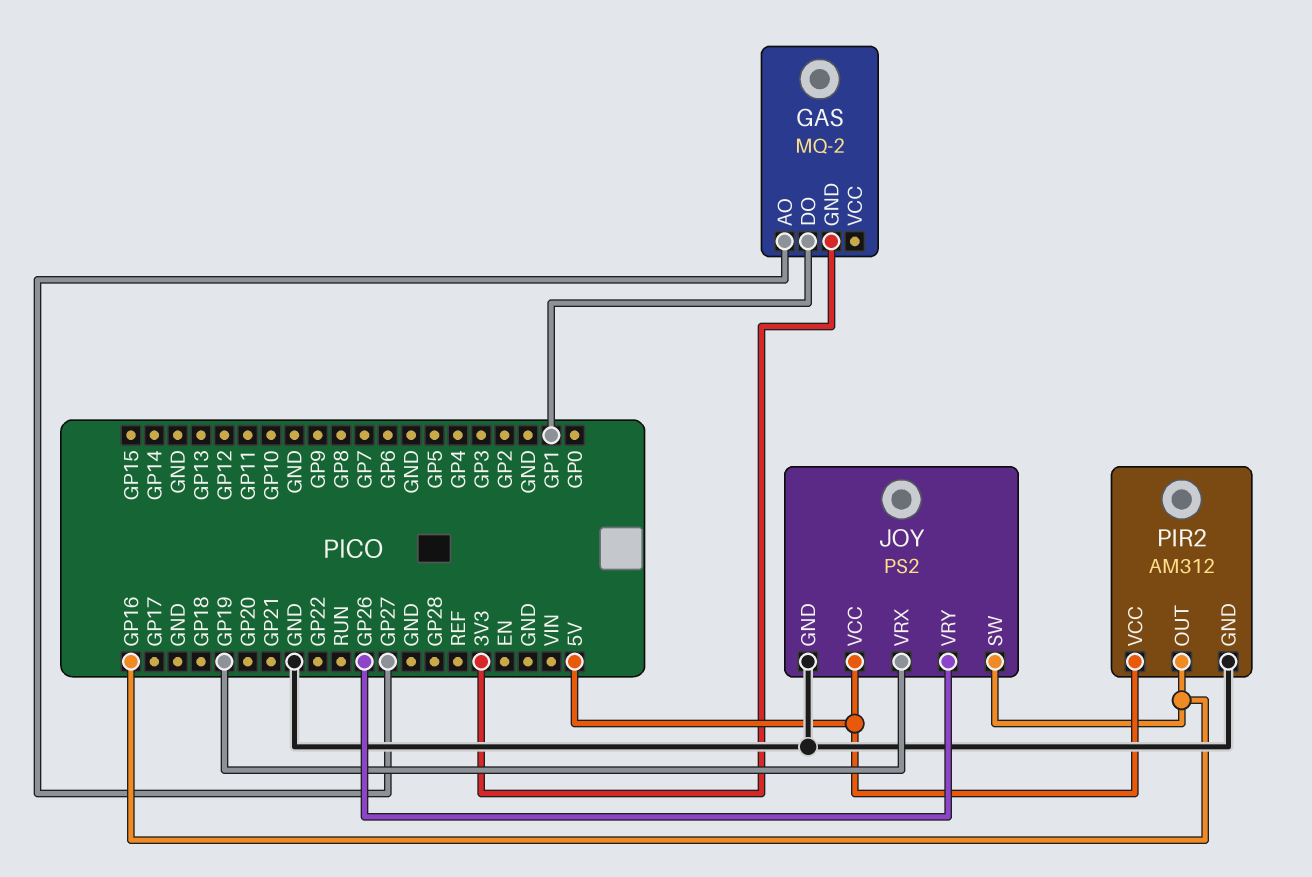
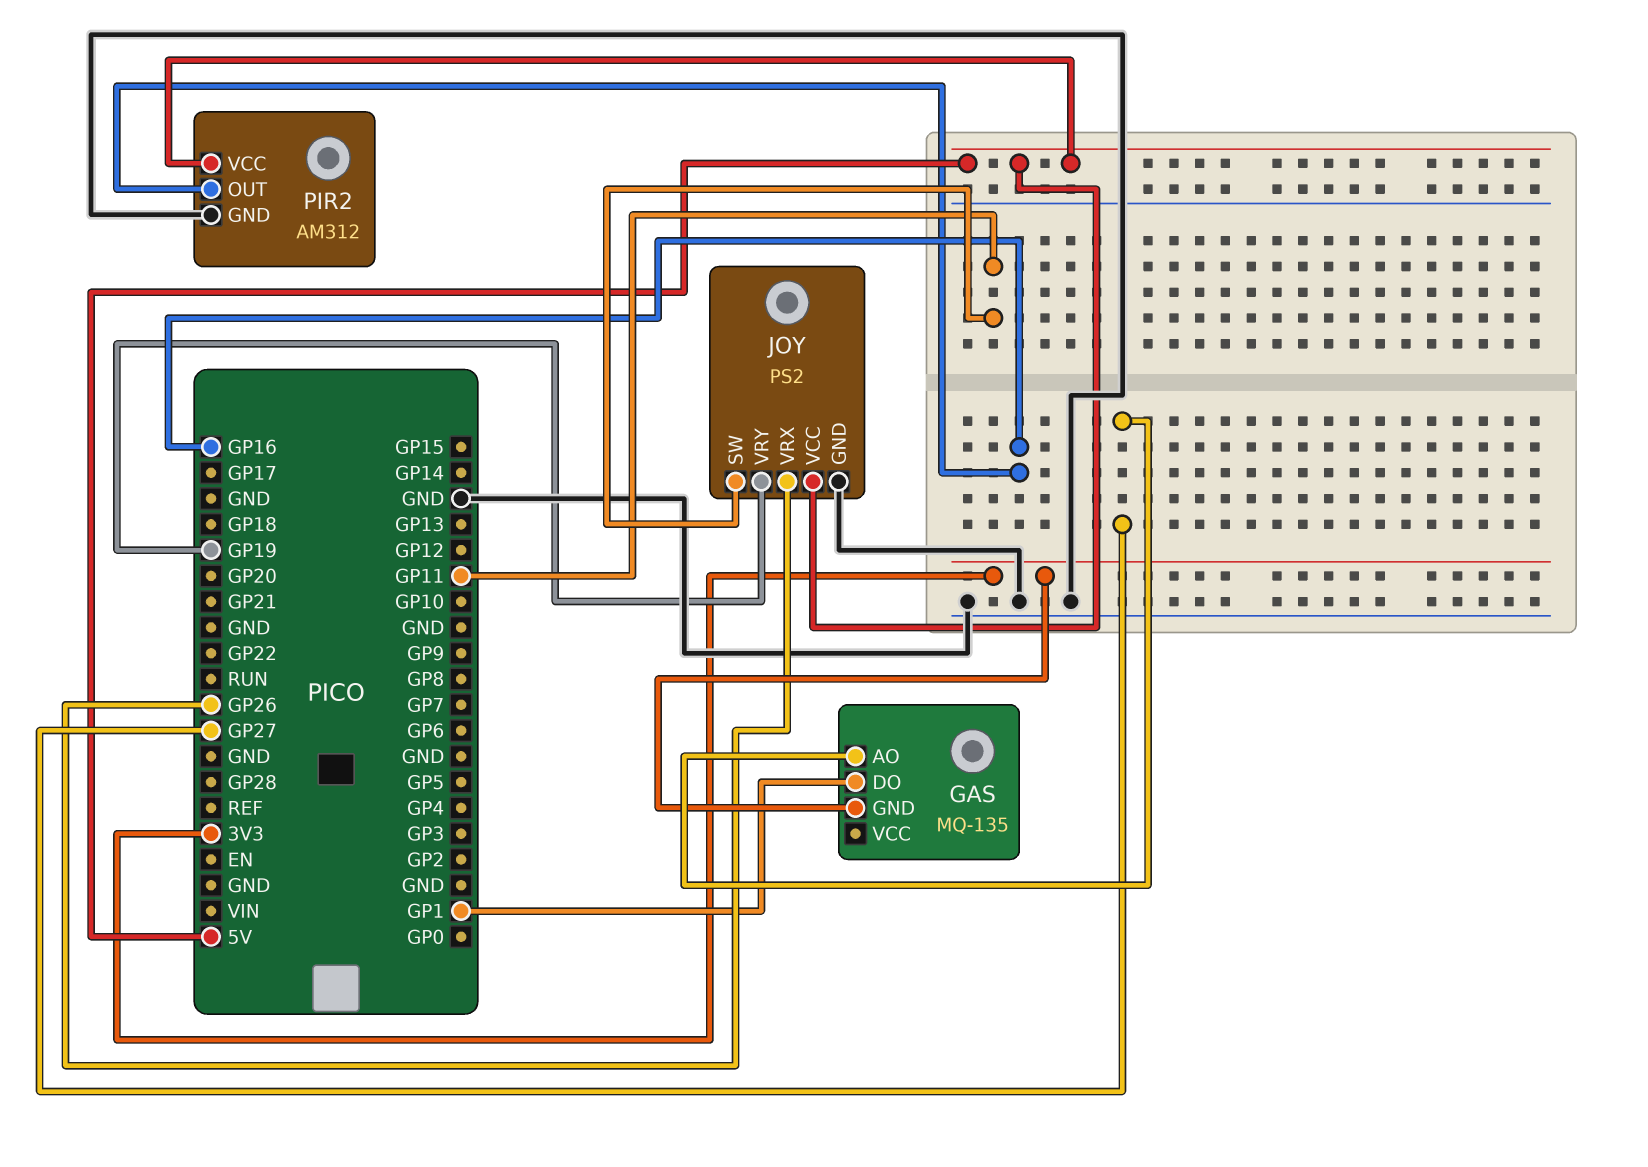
GAS: MQ-2 -> MQ-135
JOY pin SW: GP16 -> GP11
JOY pin VRX: GP19 -> GP26
JOY pin VRY: GP26 -> GP19

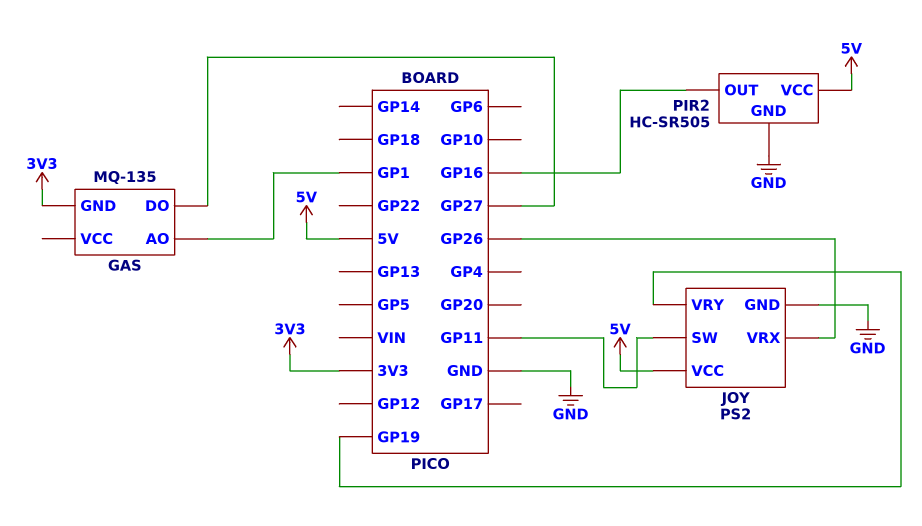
GAS pin AO: GP27 -> GP1
GAS pin DO: GP1 -> GP27
PIR2: AM312 -> HC-SR505

